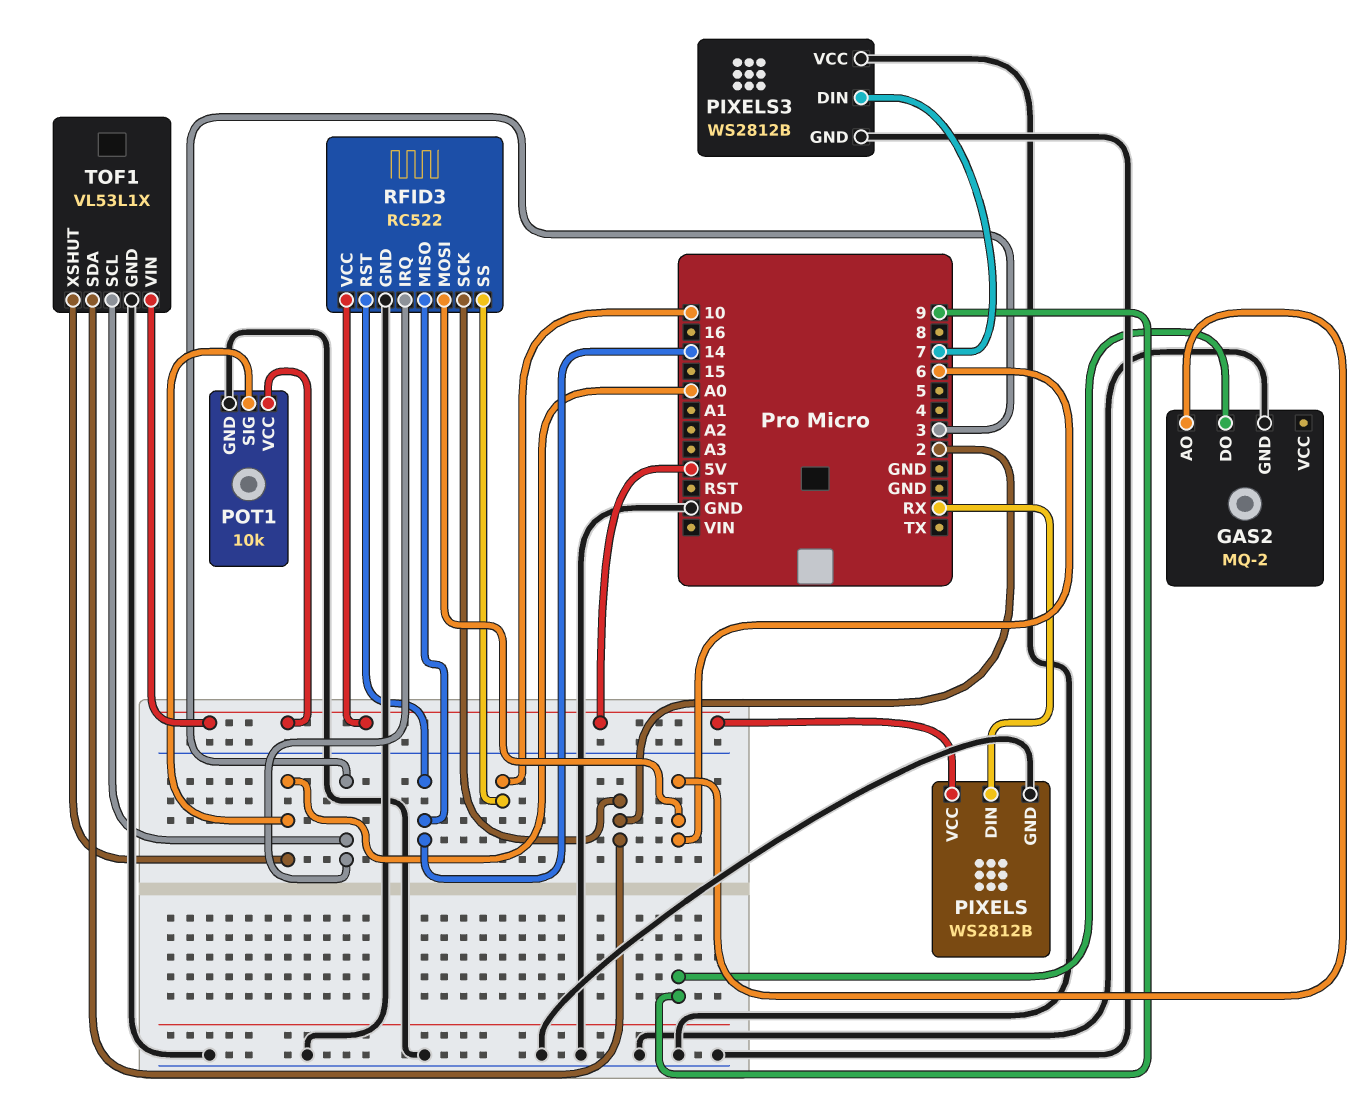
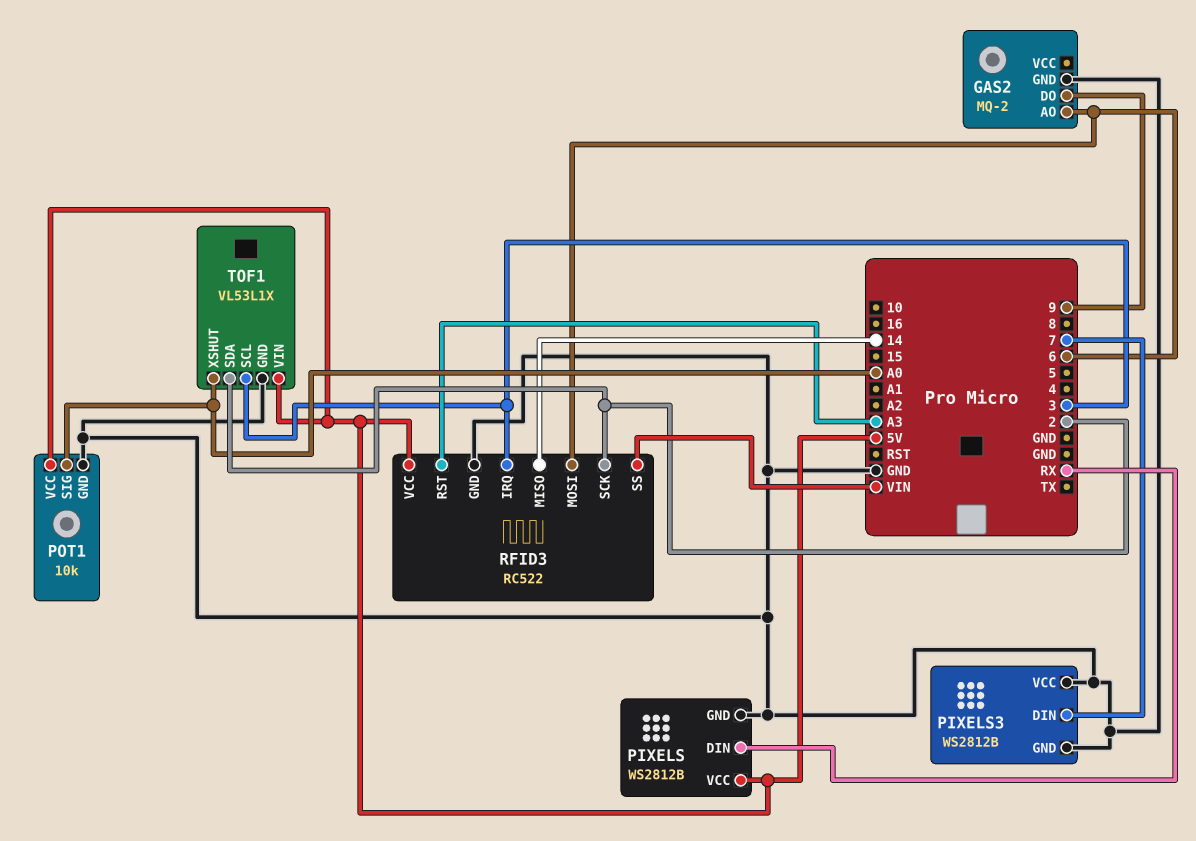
RFID3 pin RST: 14 -> A3
RFID3 pin SS: 10 -> VIN

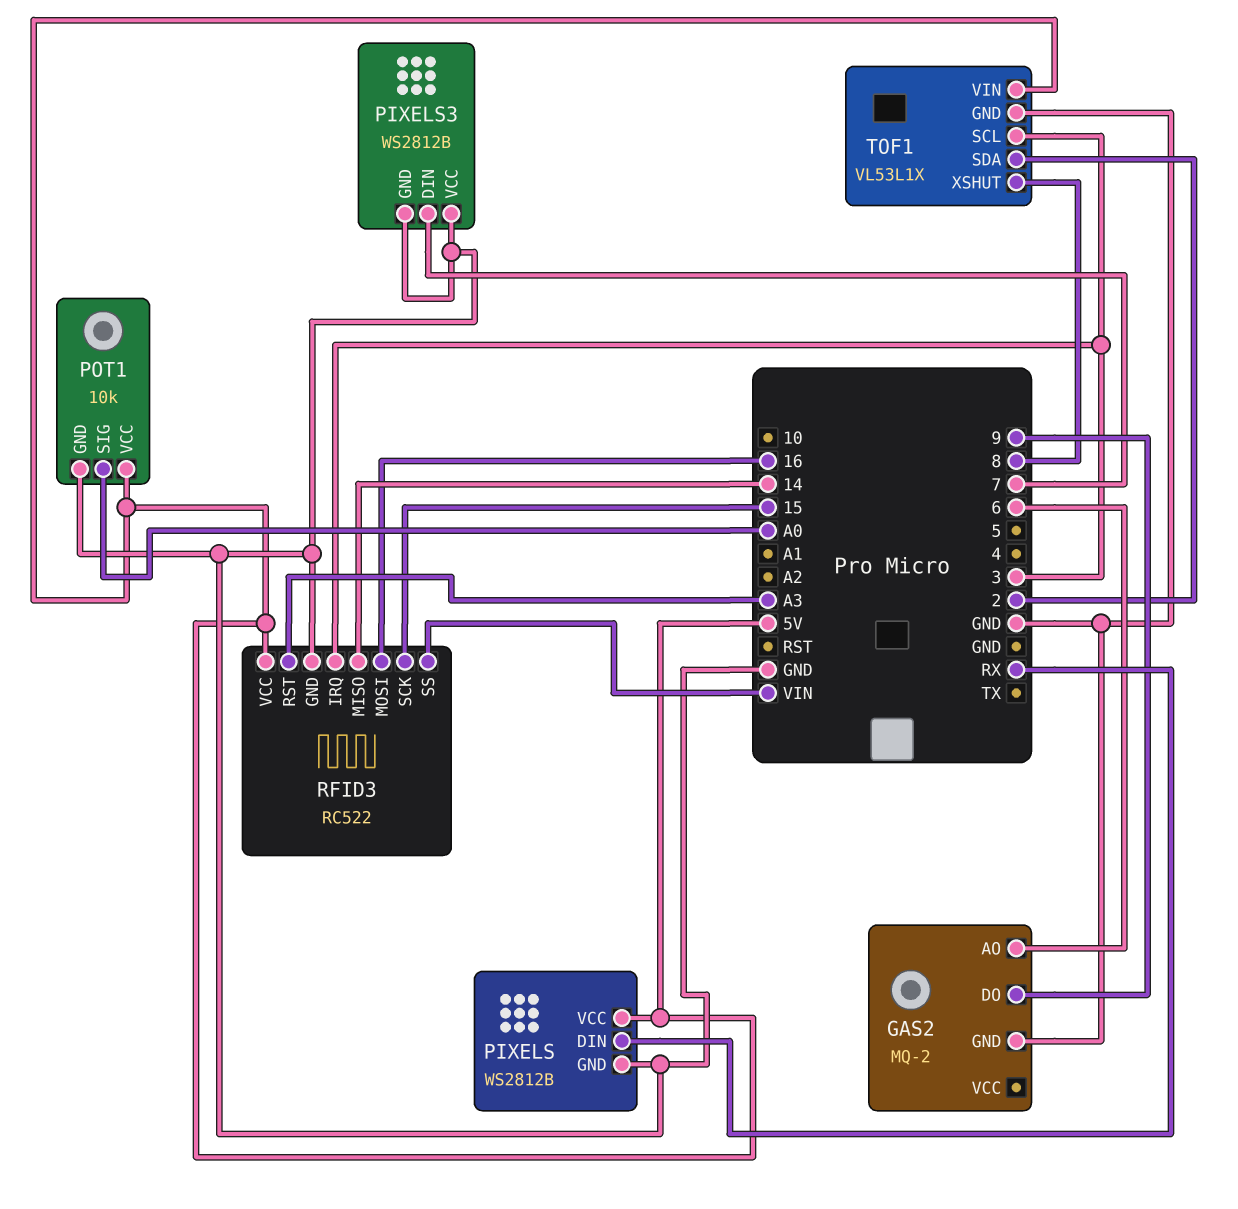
RFID3 pin MOSI: 6 -> 16
RFID3 pin SCK: 2 -> 15
TOF1 pin XSHUT: A0 -> 8

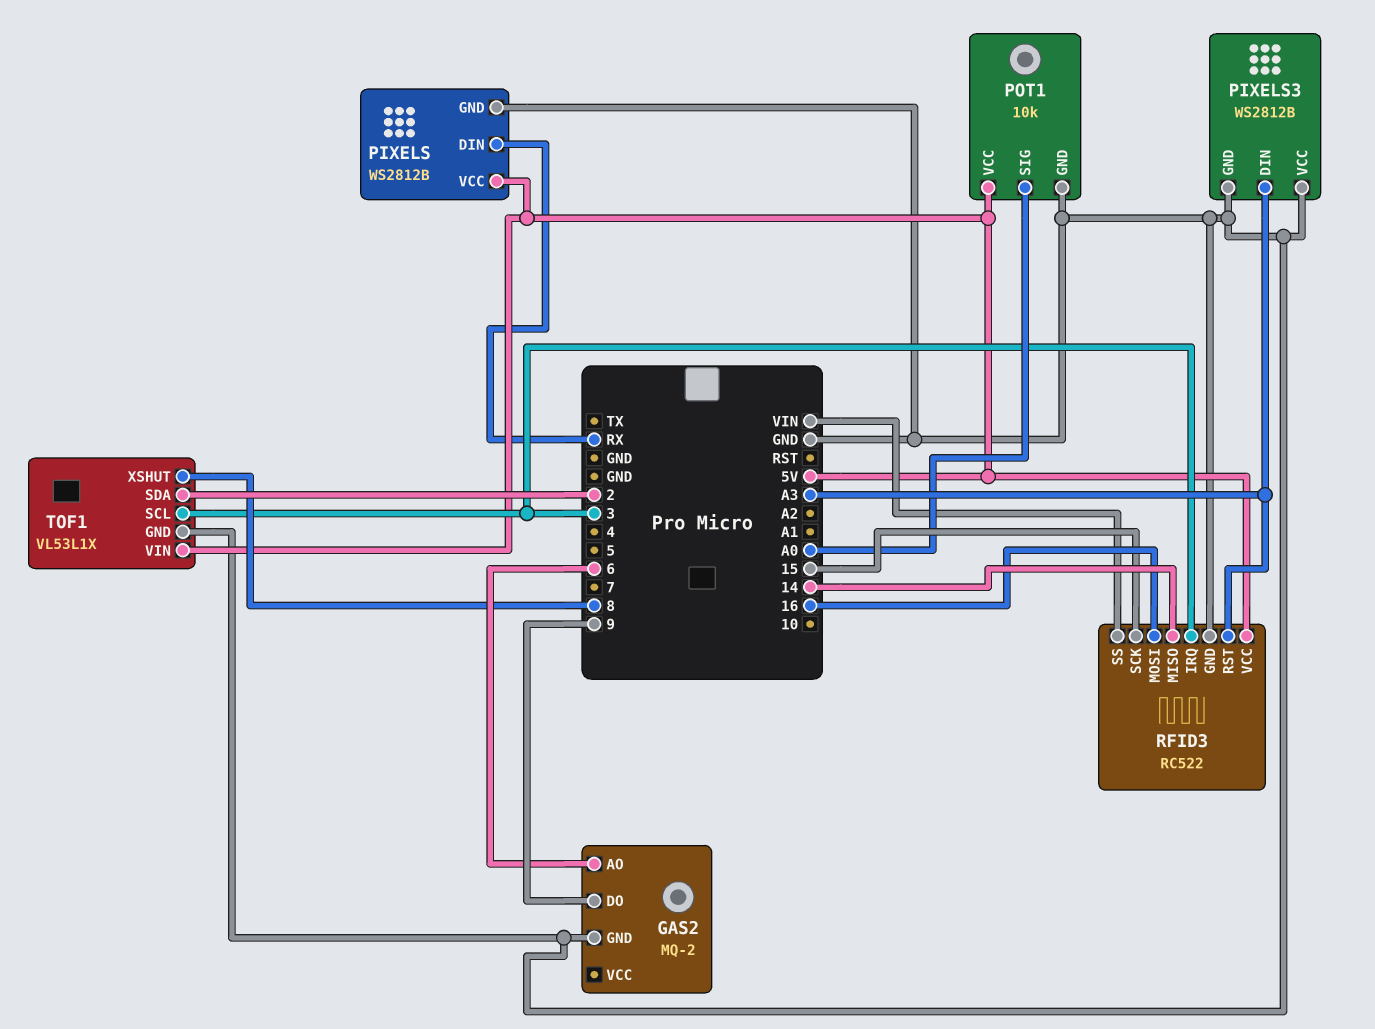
PIXELS3 pin DIN: 7 -> A3

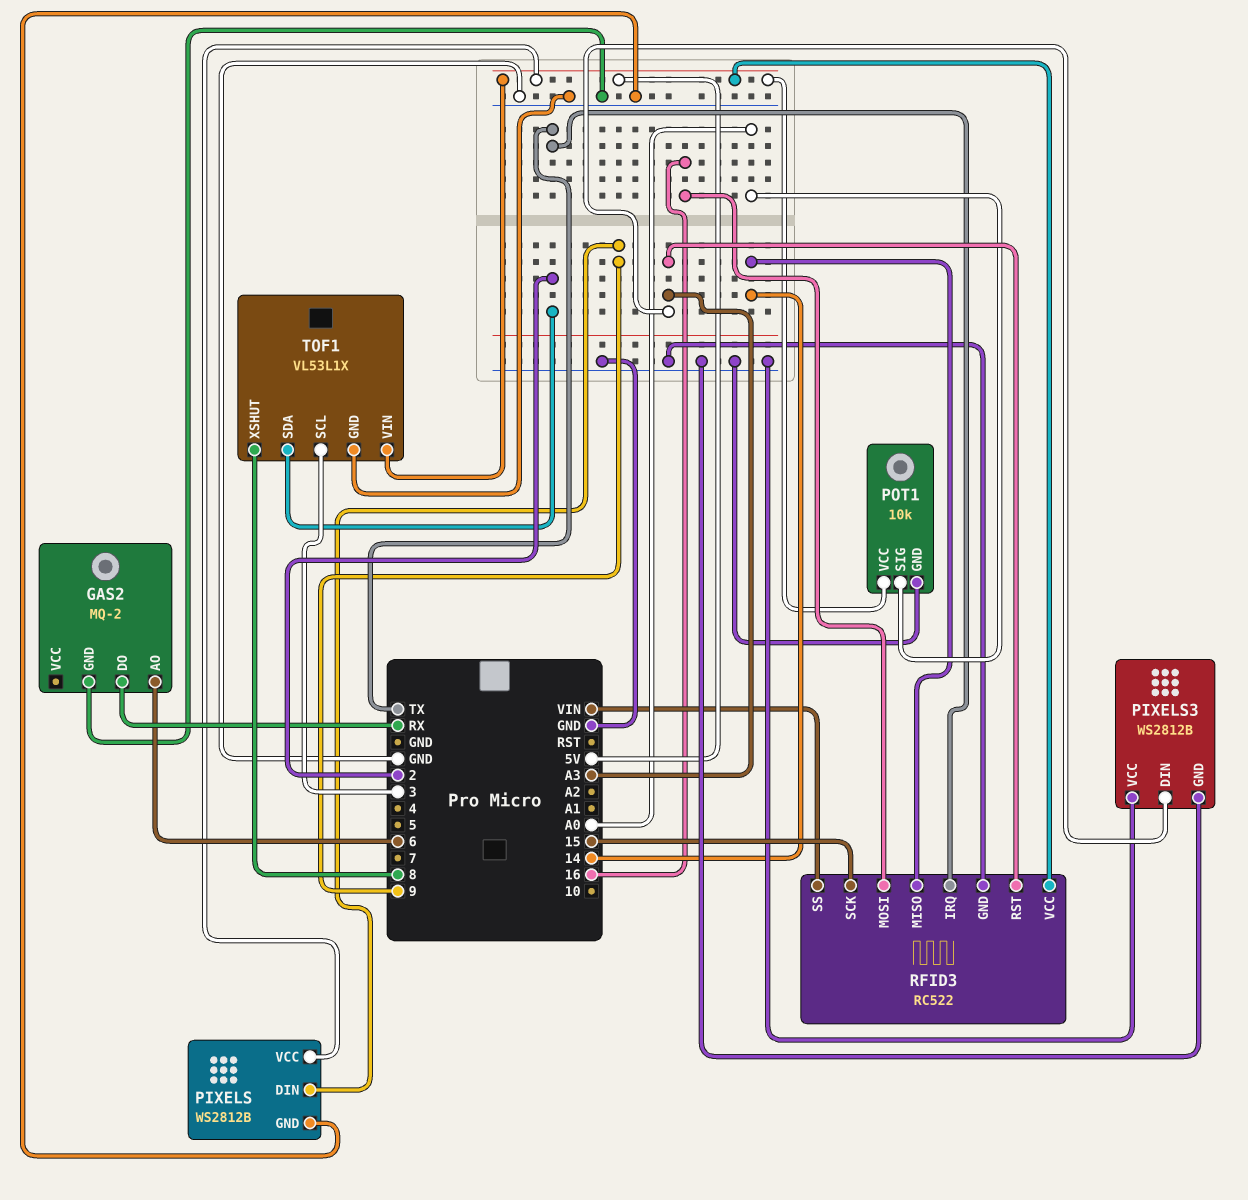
GAS2 pin DO: 9 -> RX
PIXELS pin DIN: RX -> 9
RFID3 pin IRQ: 3 -> TX

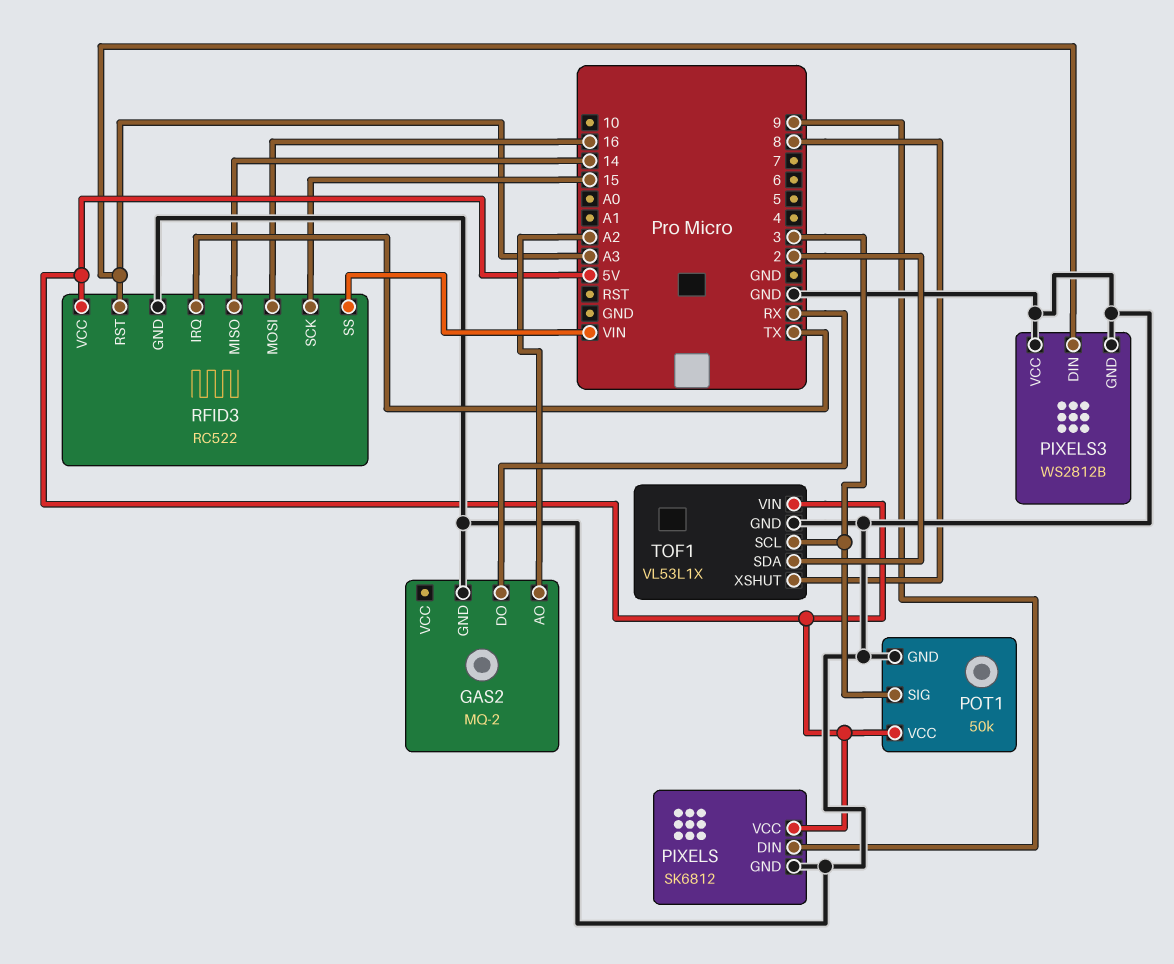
GAS2 pin AO: 6 -> A2
PIXELS: WS2812B -> SK6812
POT1: 10k -> 50k
POT1 pin SIG: A0 -> 3

